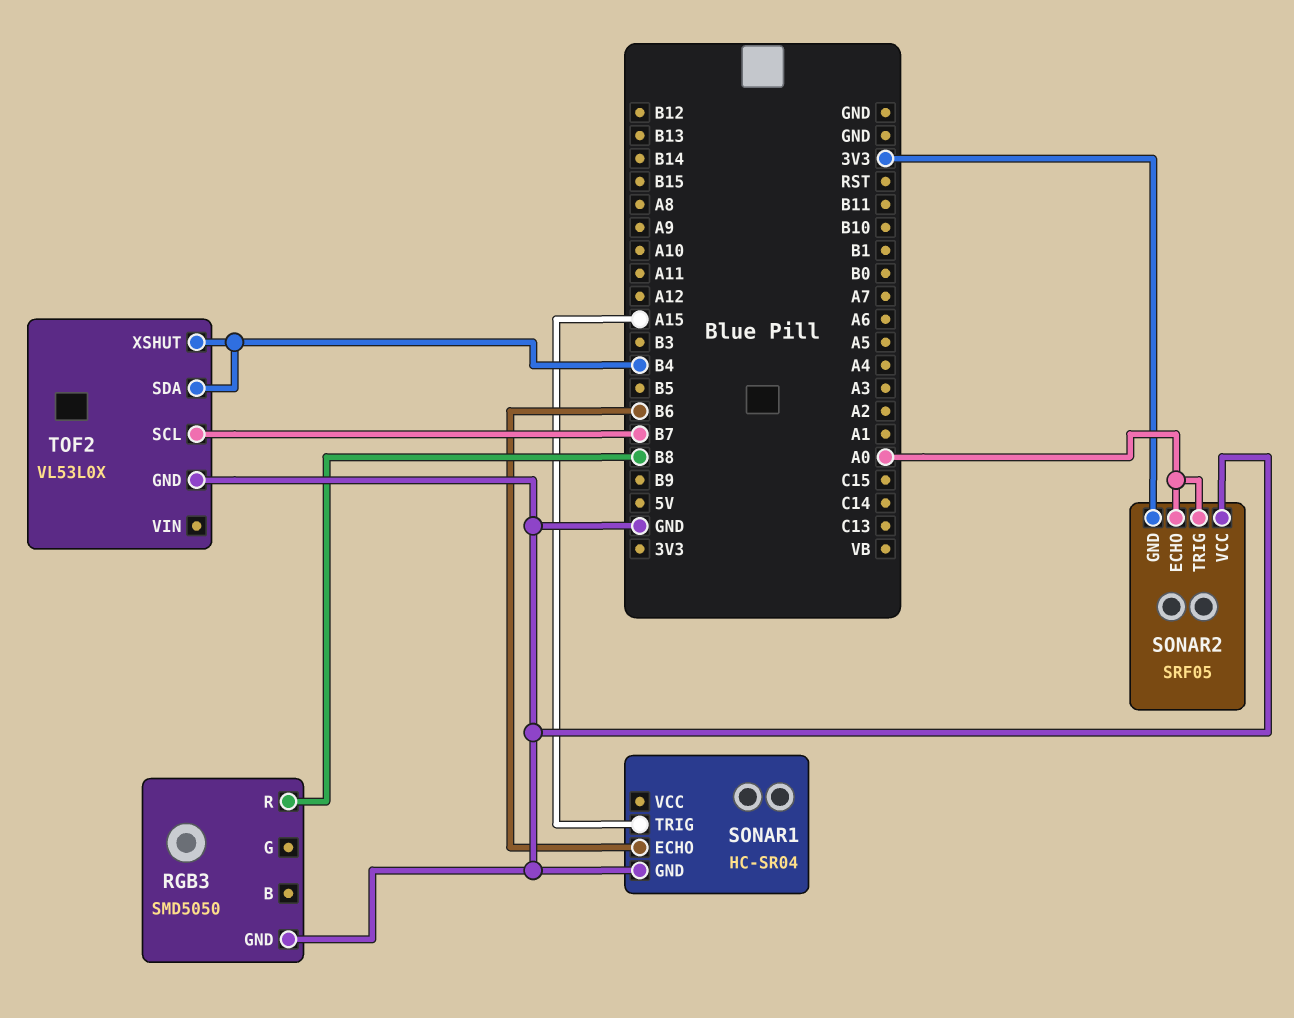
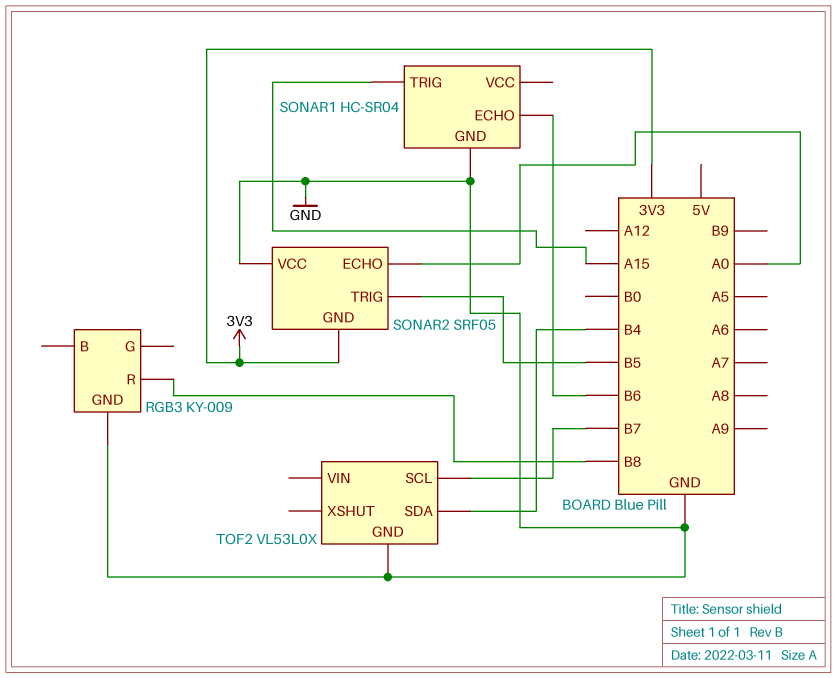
RGB3: SMD5050 -> KY-009
SONAR2 pin TRIG: A0 -> B5
TOF2 pin XSHUT: B4 -> none

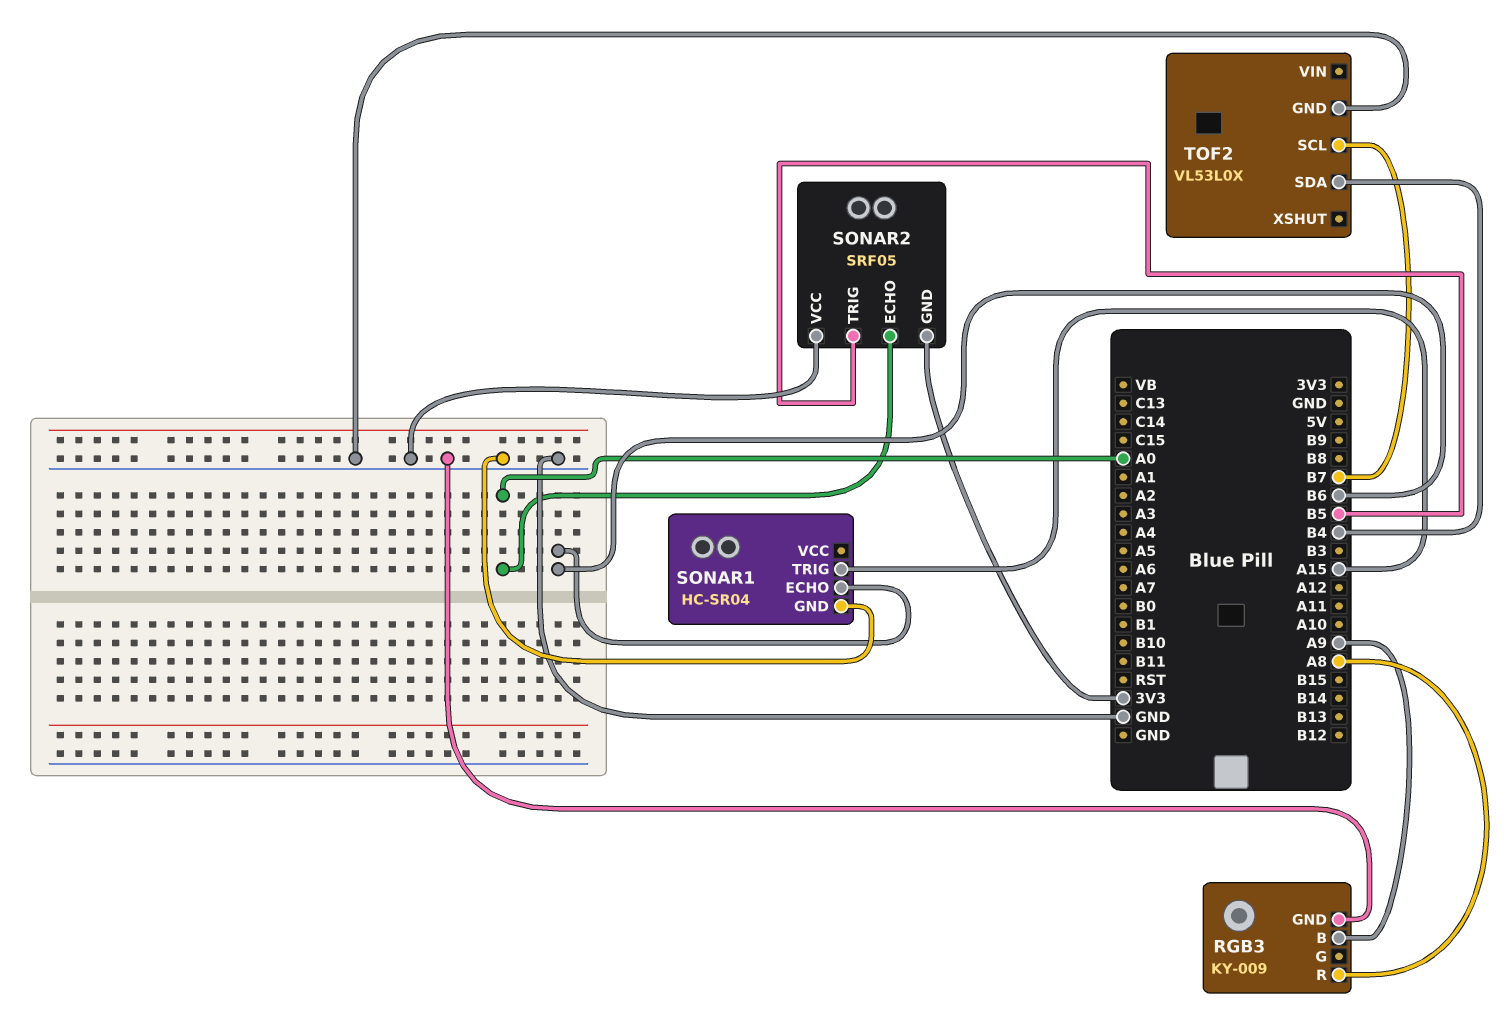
RGB3 pin B: none -> A9
RGB3 pin R: B8 -> A8

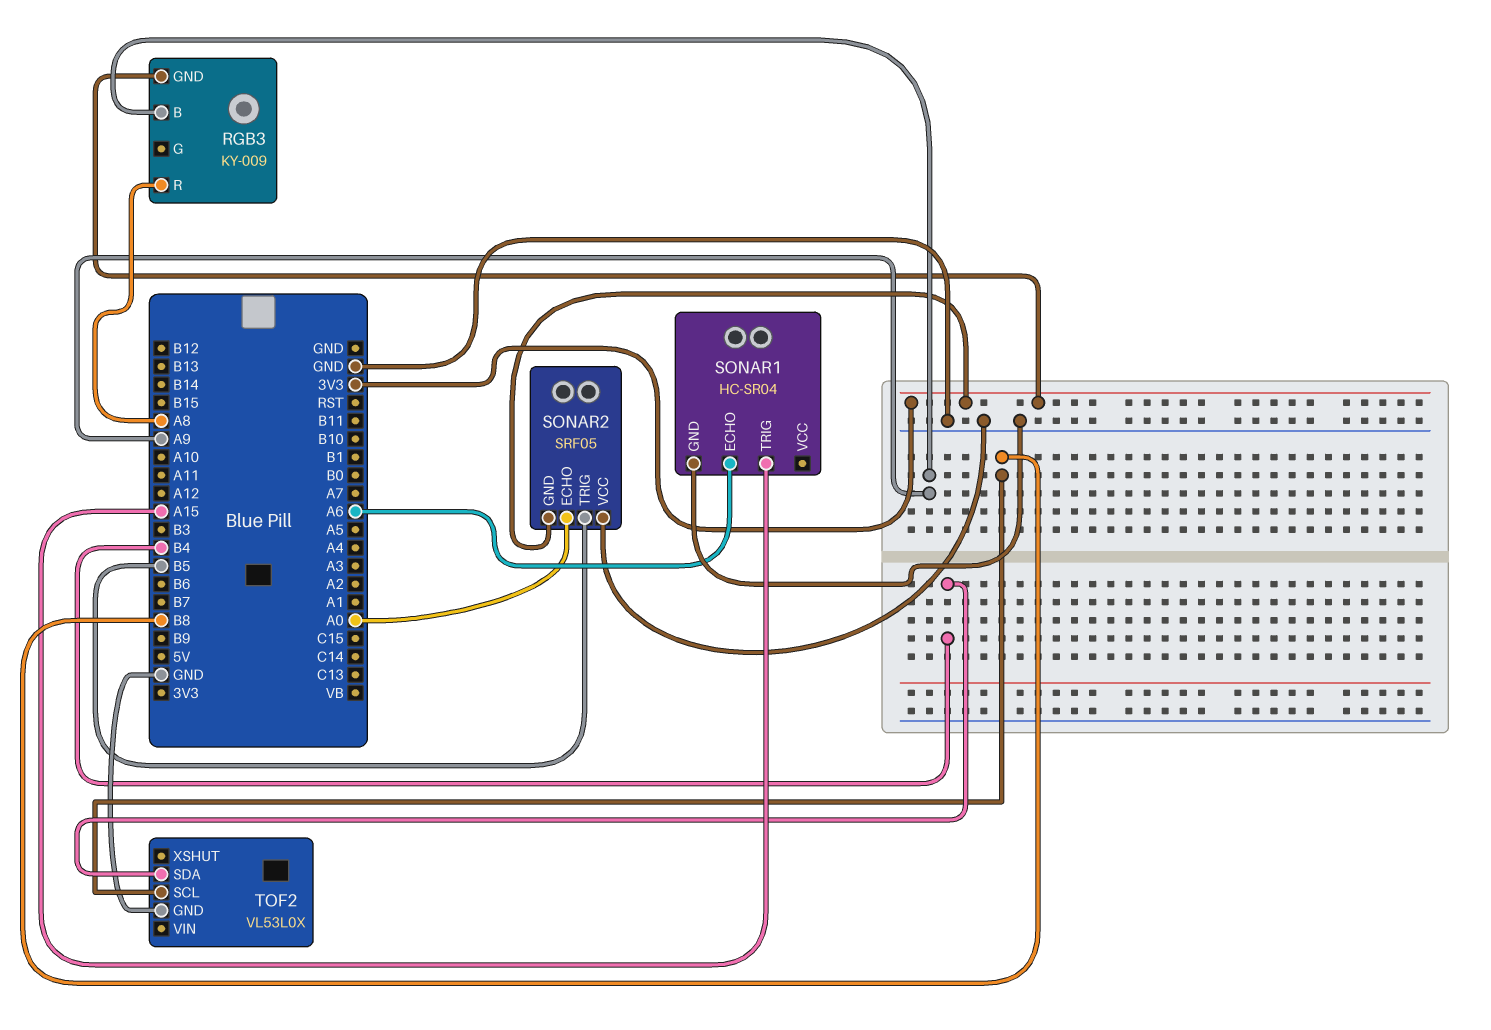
RGB3 pin GND: GND -> 3V3
SONAR1 pin ECHO: B6 -> A6
TOF2 pin SCL: B7 -> B8

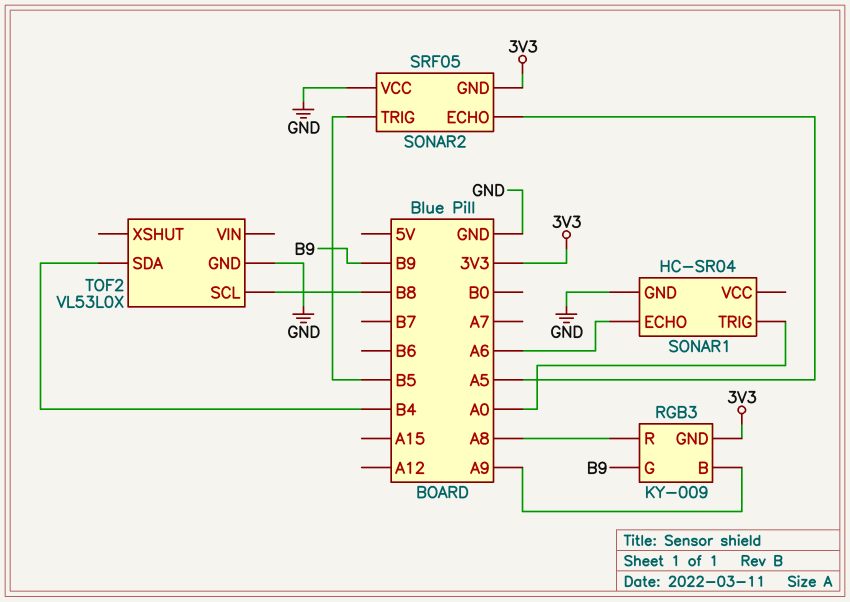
RGB3 pin G: none -> B9
SONAR1 pin TRIG: A15 -> A0
SONAR2 pin ECHO: A0 -> A5

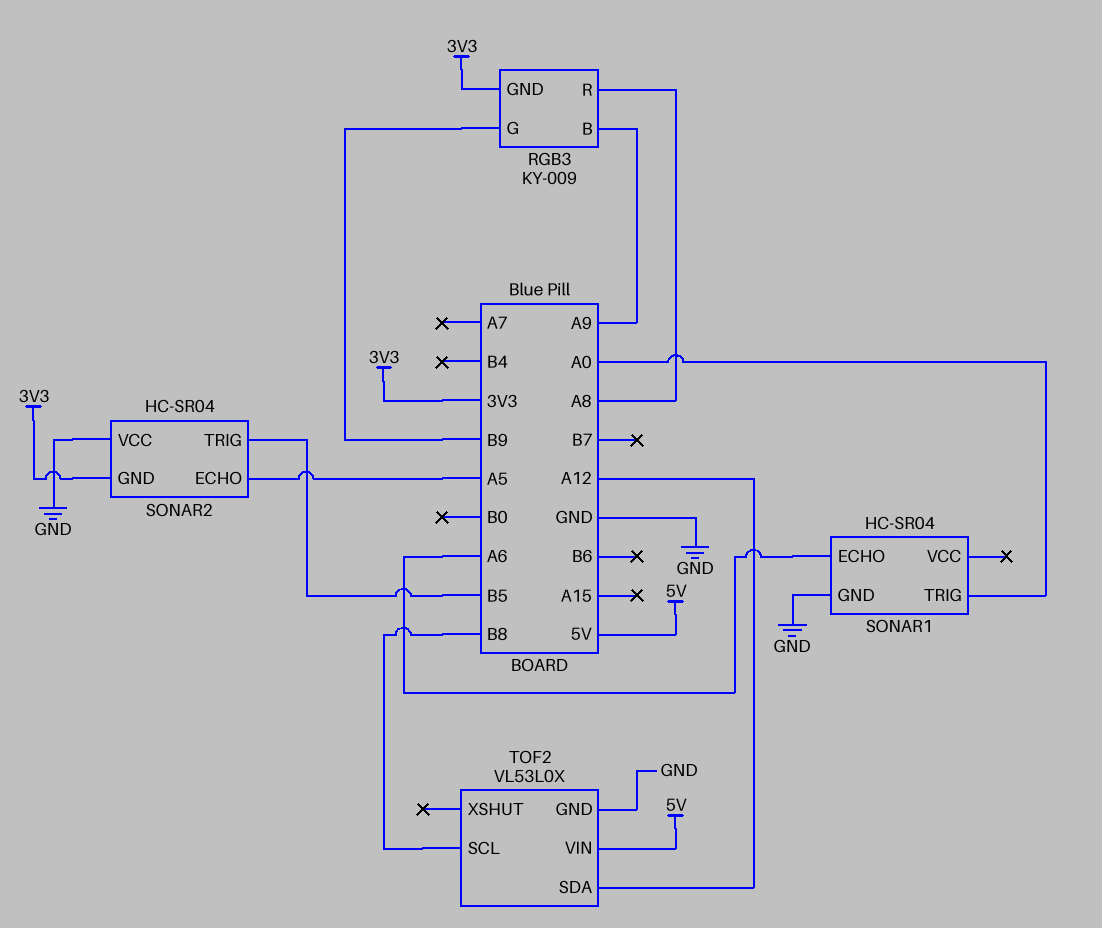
SONAR2: SRF05 -> HC-SR04
TOF2 pin SDA: B4 -> A12
TOF2 pin VIN: none -> 5V

